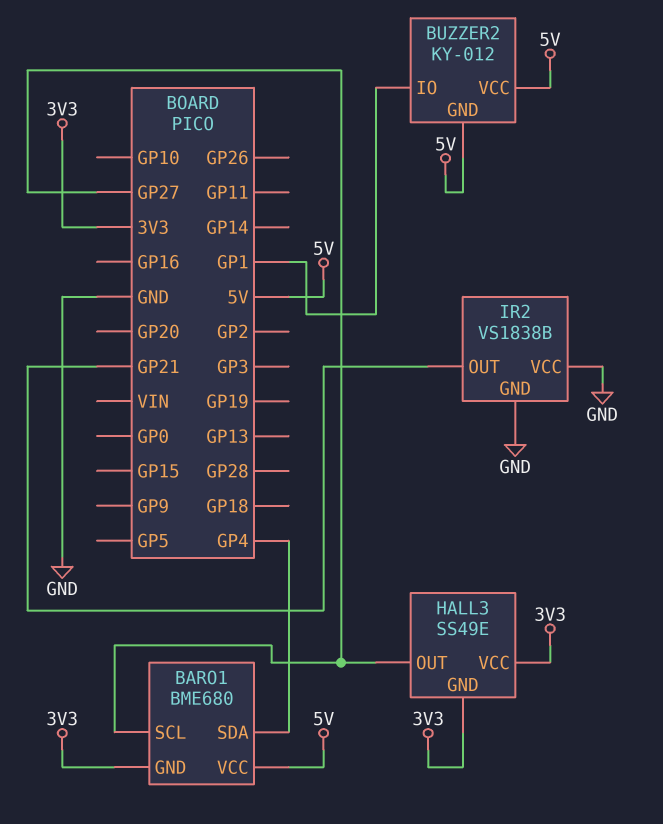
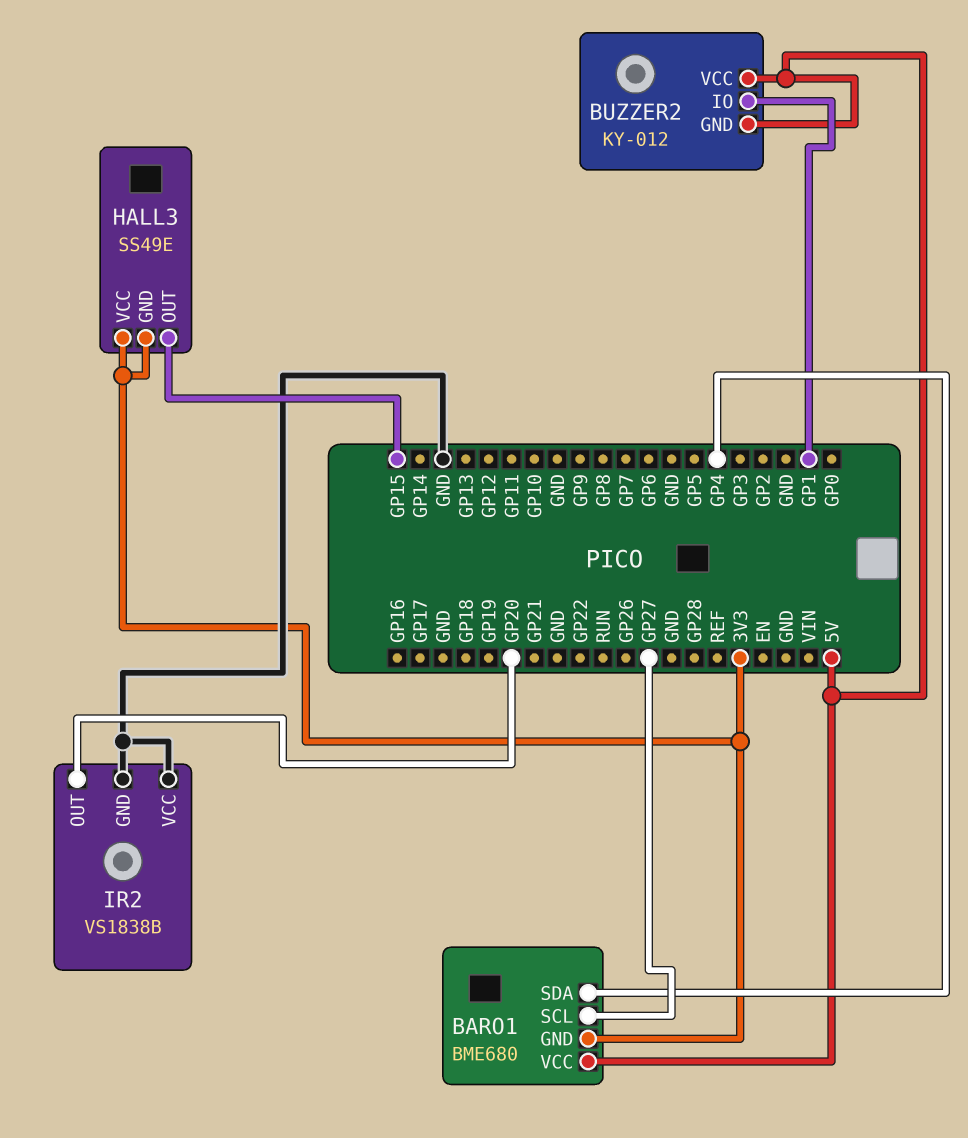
HALL3 pin OUT: GP27 -> GP15
IR2 pin OUT: GP21 -> GP20

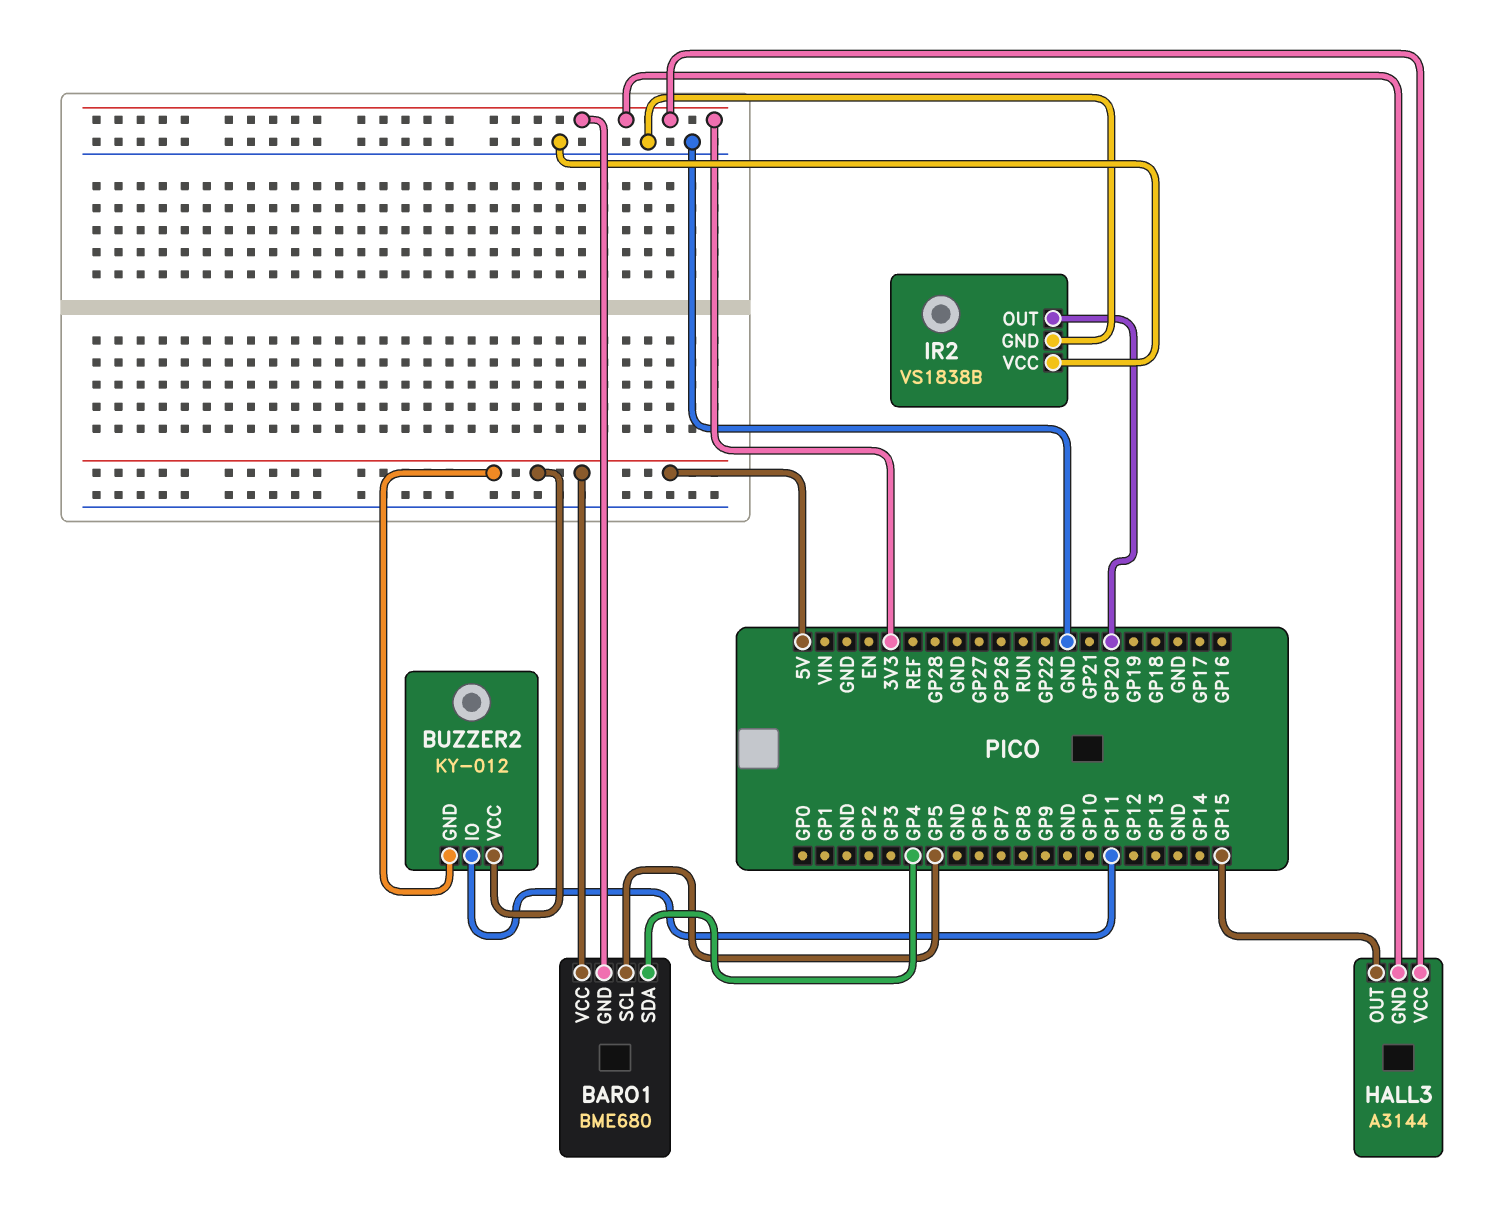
BARO1 pin SCL: GP27 -> GP5
BUZZER2 pin IO: GP1 -> GP11
HALL3: SS49E -> A3144

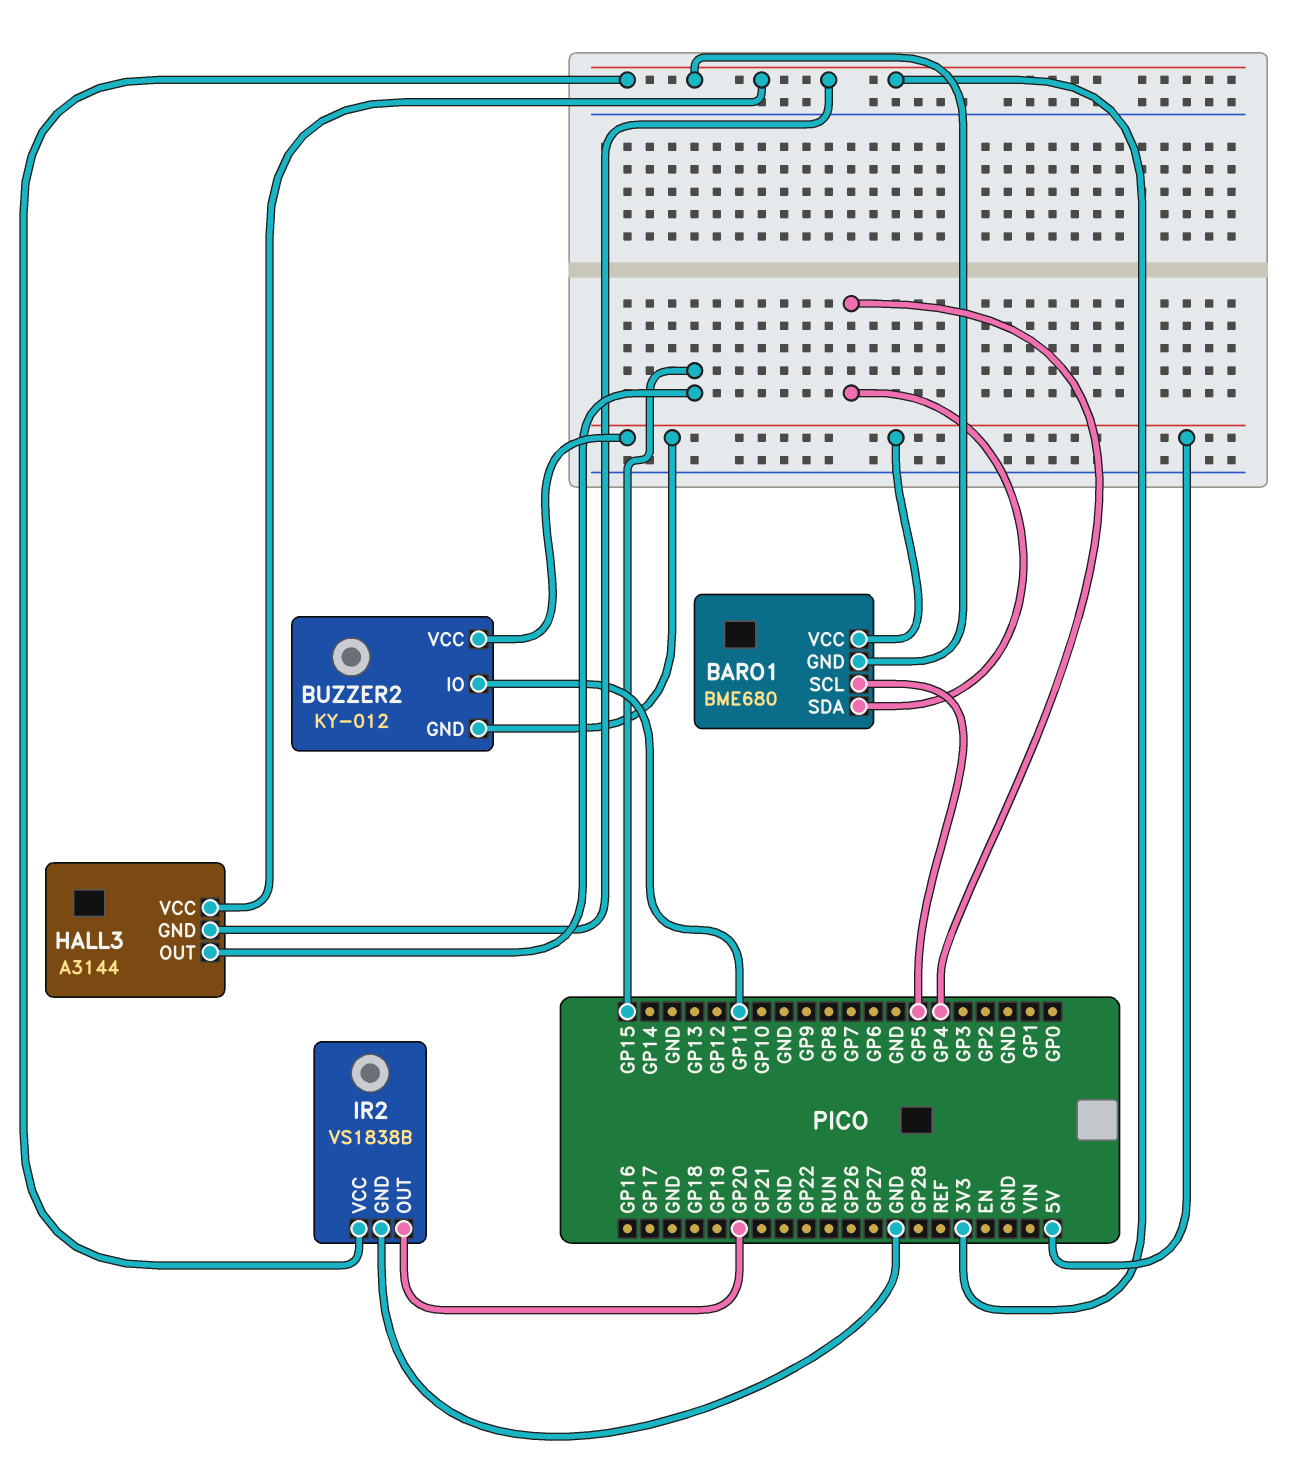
IR2 pin VCC: GND -> 3V3

